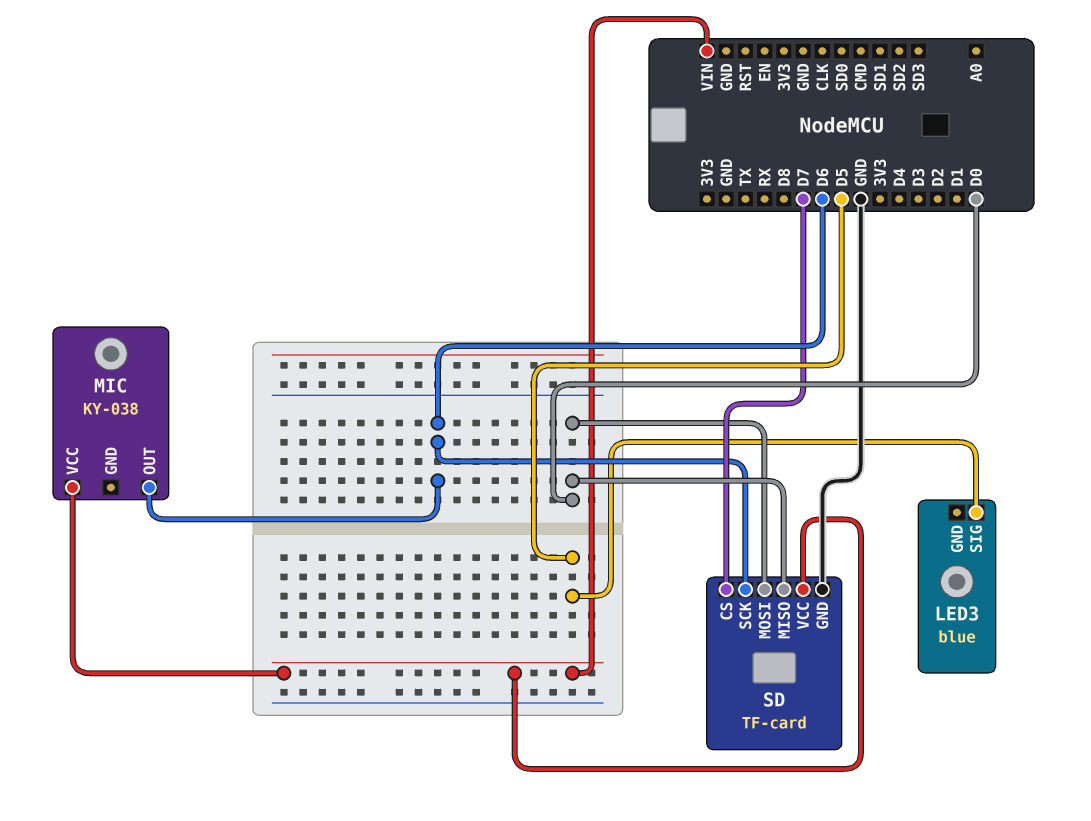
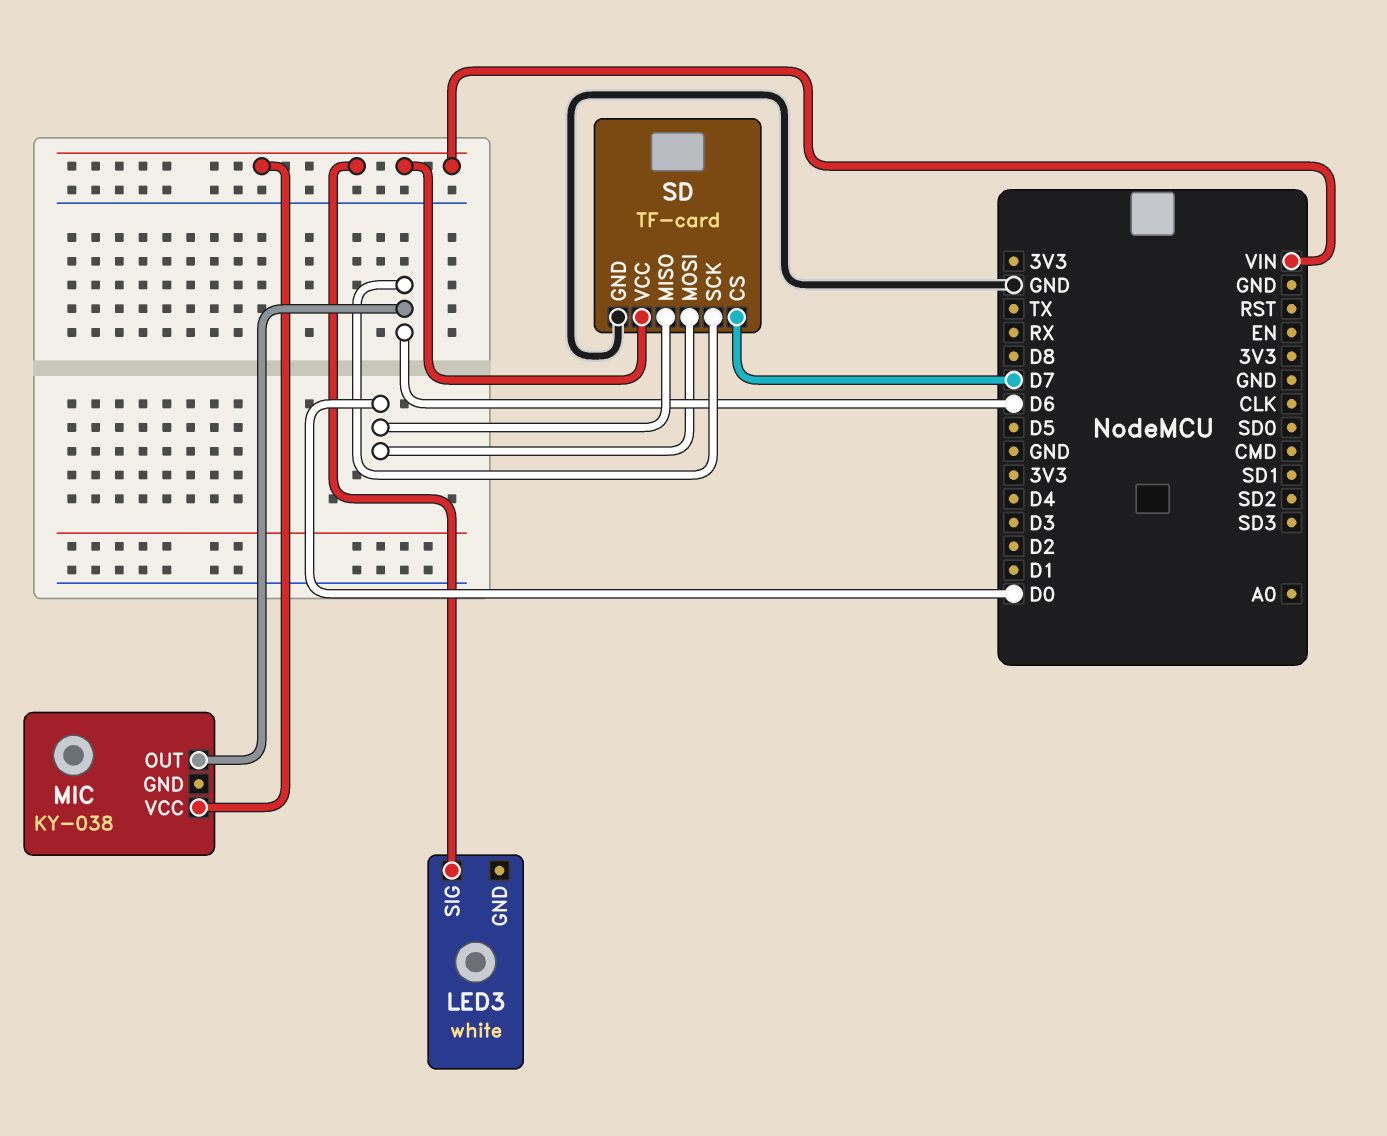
LED3: blue -> white
LED3 pin SIG: D5 -> VIN

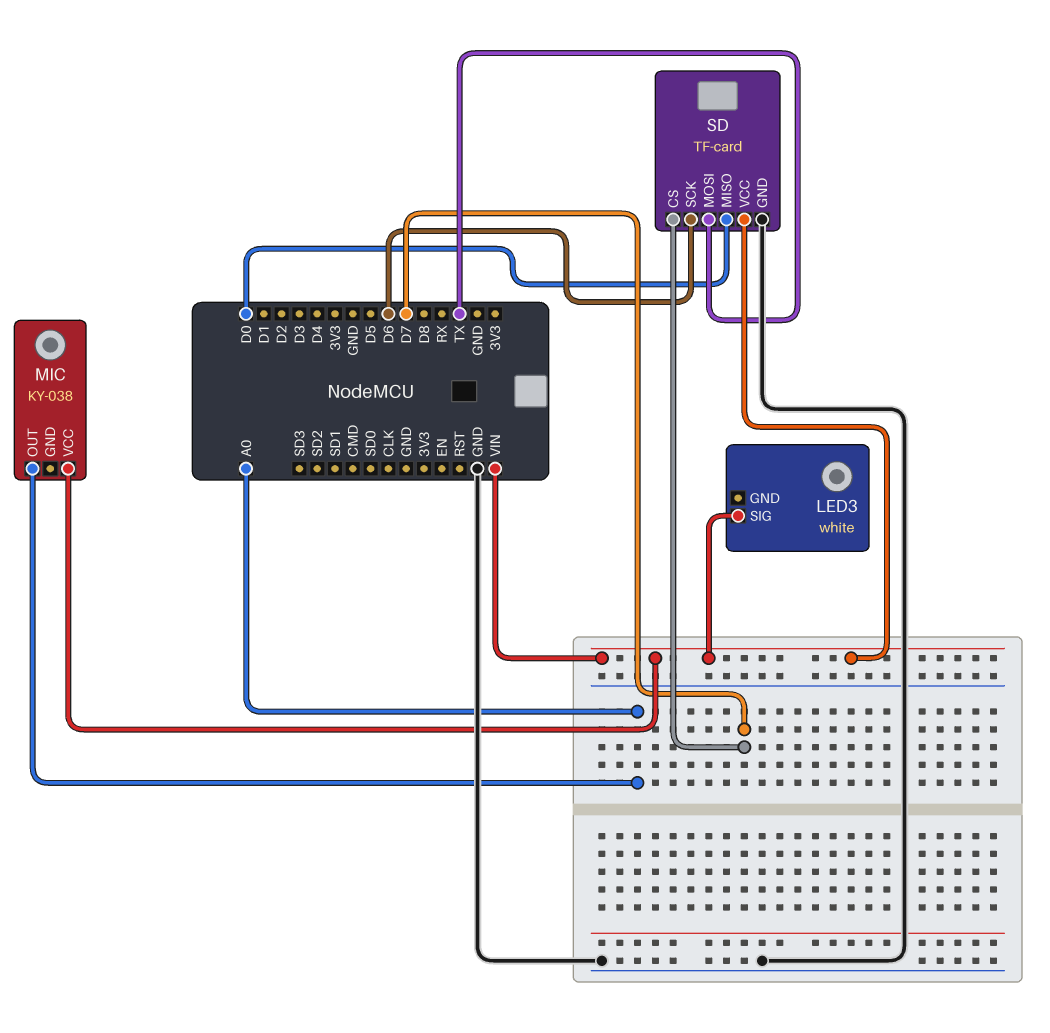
MIC pin OUT: D6 -> A0
SD pin MOSI: D0 -> TX

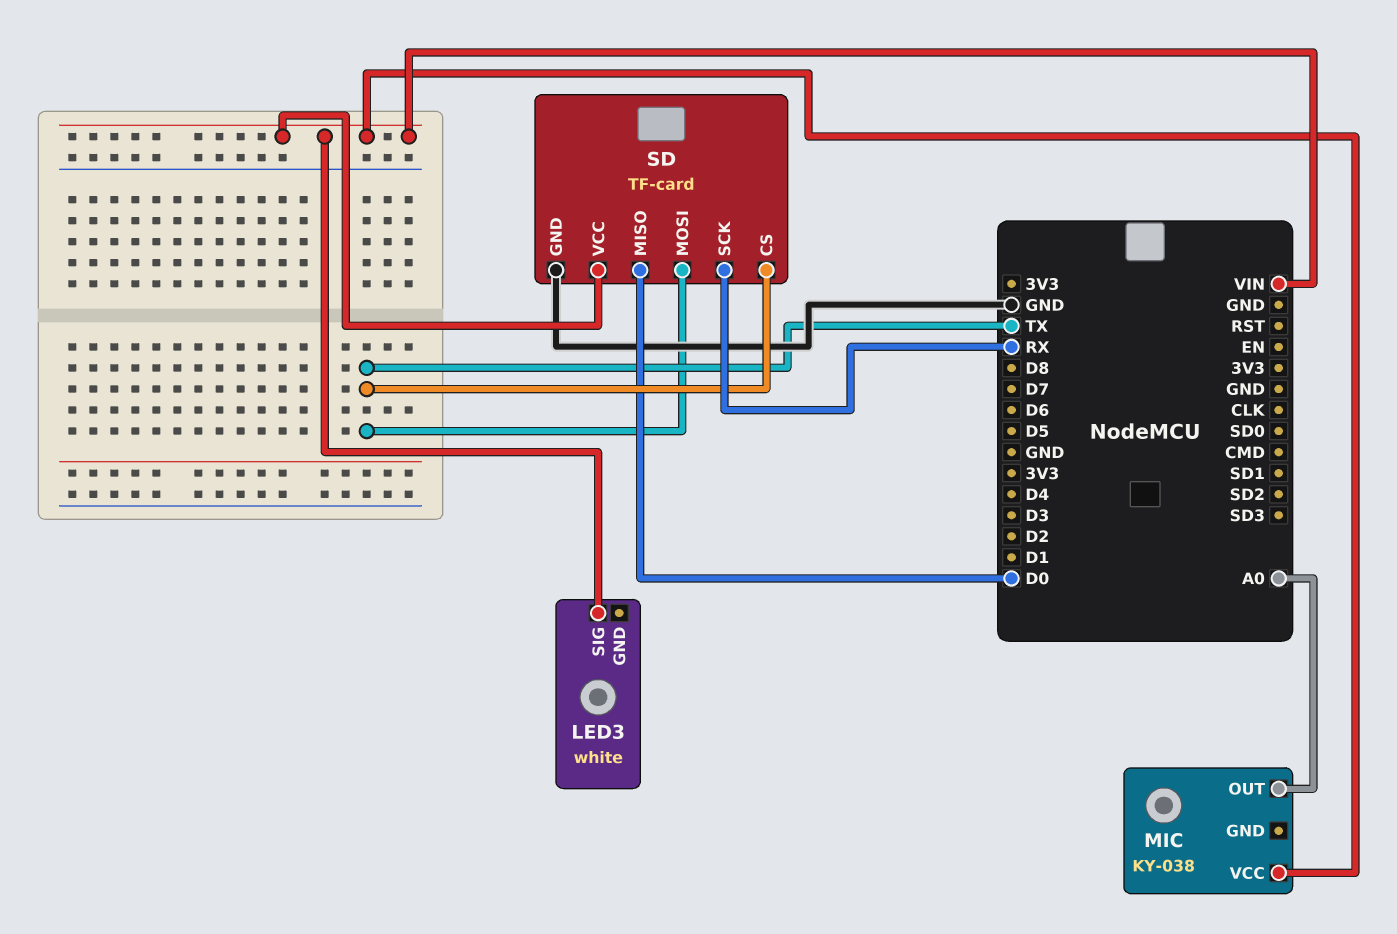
SD pin CS: D7 -> TX
SD pin SCK: D6 -> RX

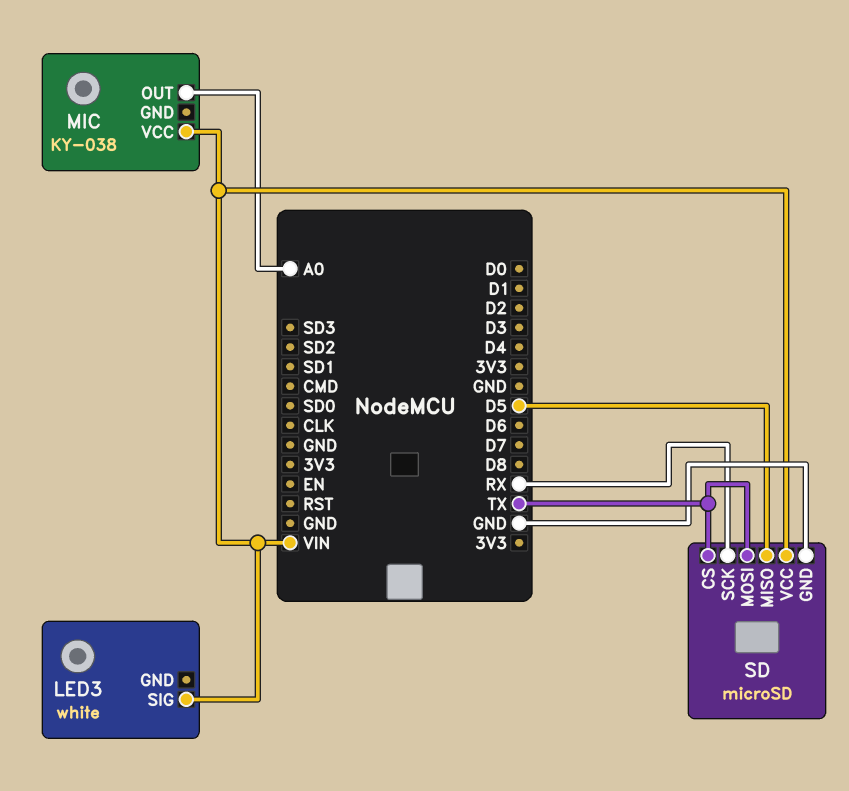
SD: TF-card -> microSD
SD pin MISO: D0 -> D5

